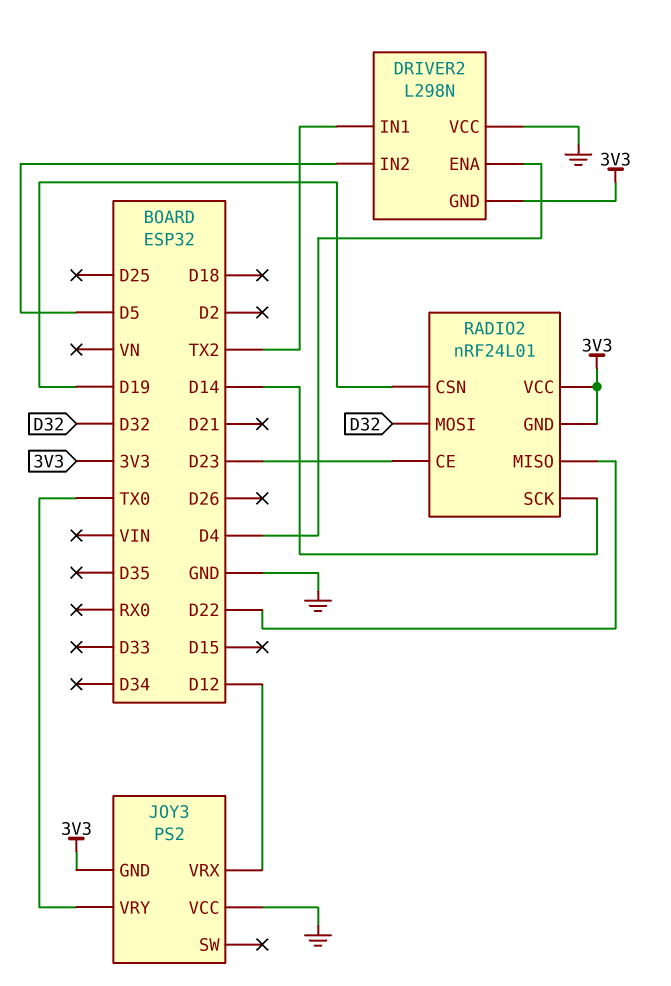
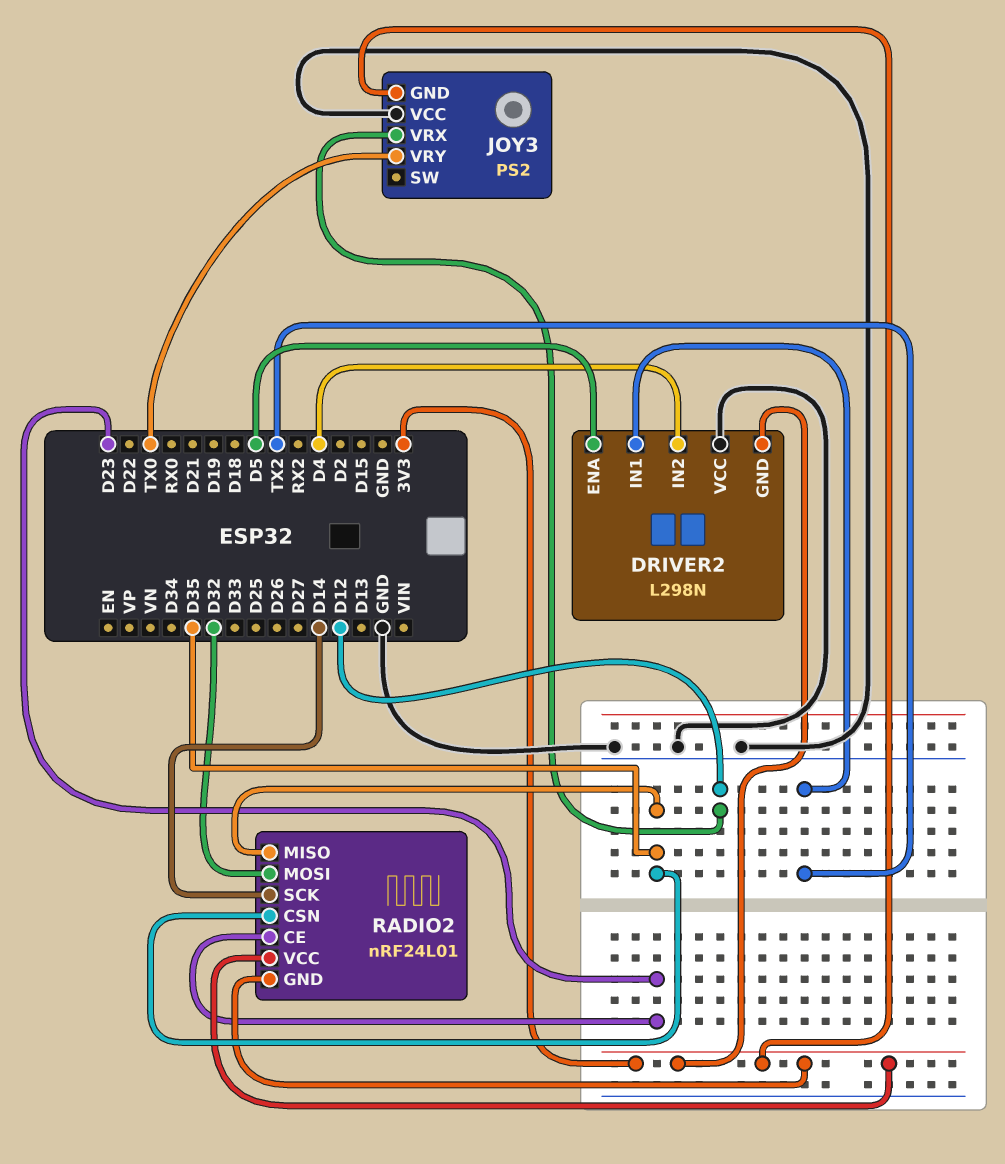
DRIVER2 pin ENA: D4 -> D5
DRIVER2 pin IN2: D5 -> D4
RADIO2 pin CSN: D19 -> D35
RADIO2 pin MISO: D22 -> D35

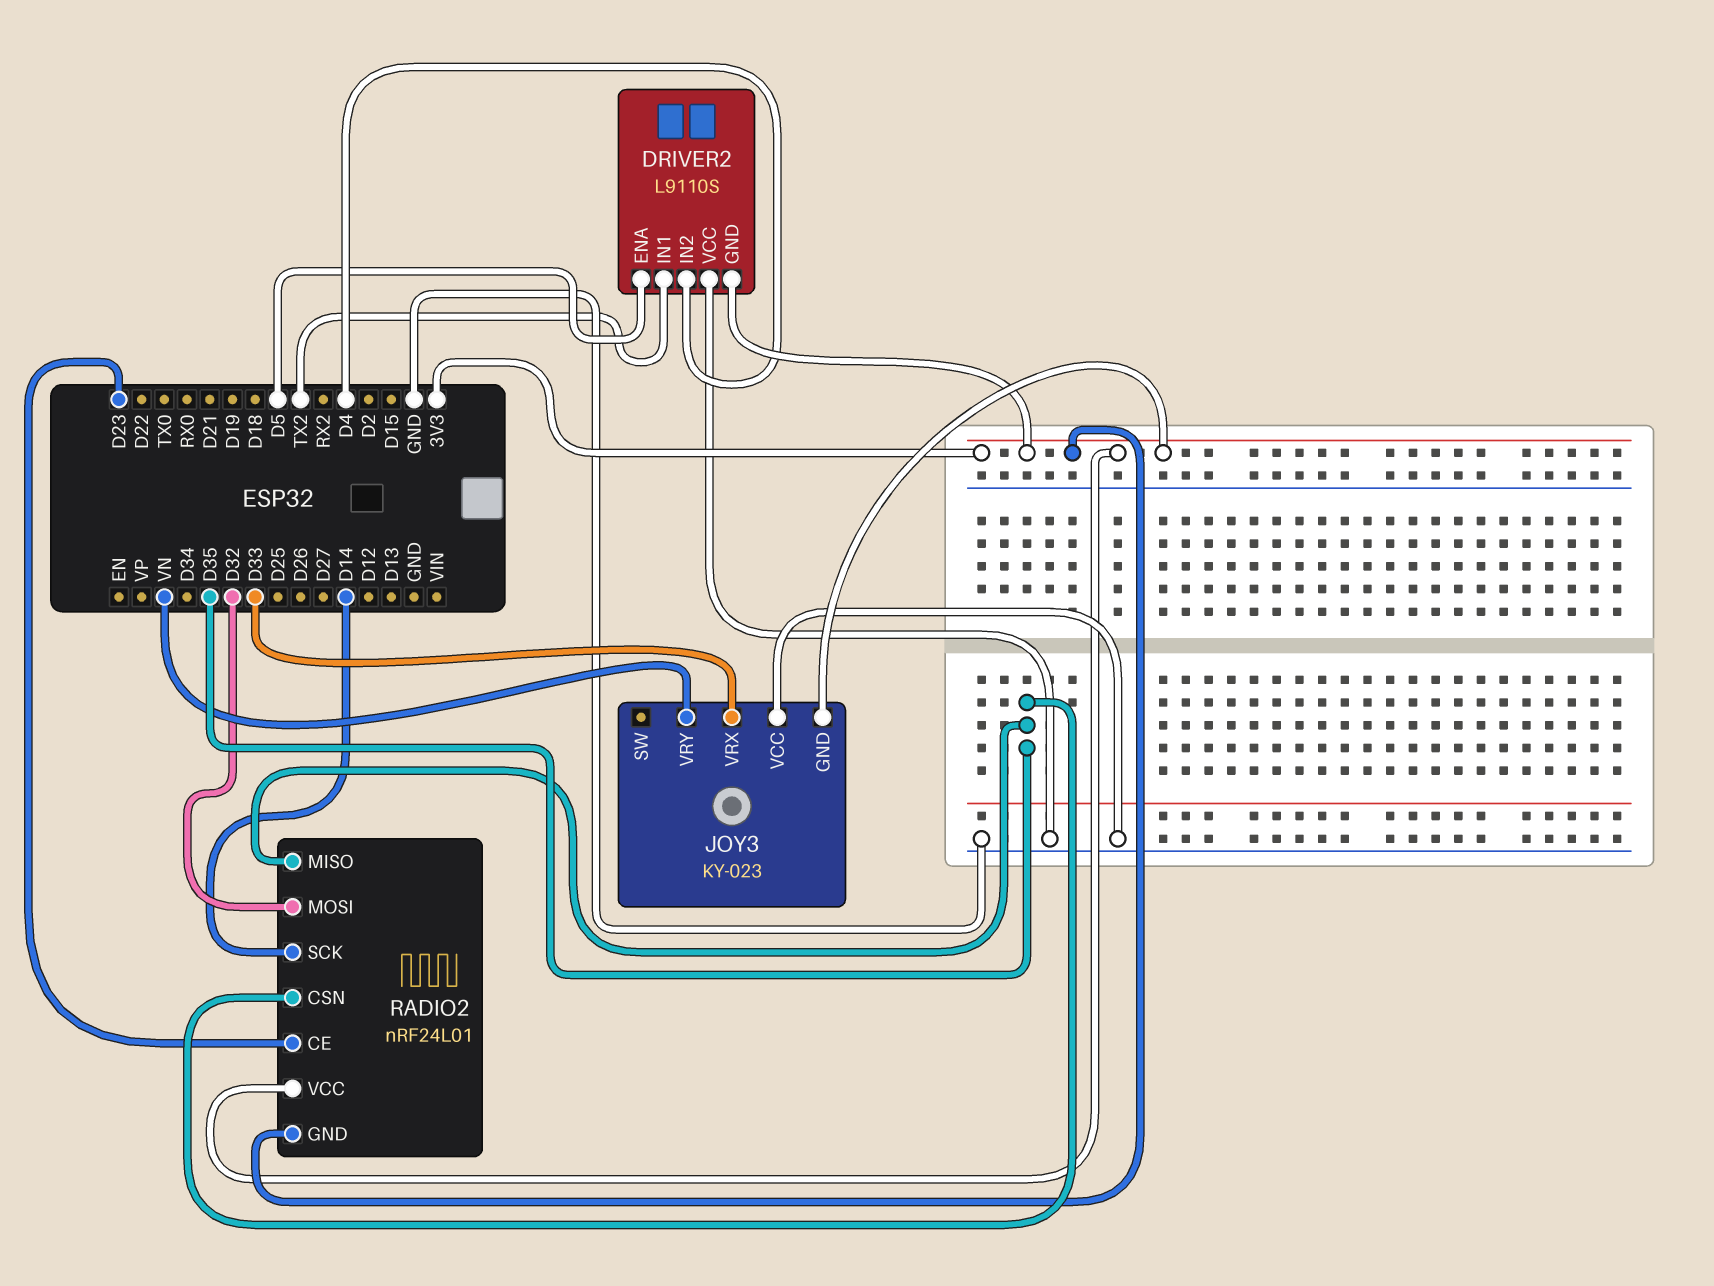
DRIVER2: L298N -> L9110S
JOY3: PS2 -> KY-023
JOY3 pin VRX: D12 -> D33
JOY3 pin VRY: TX0 -> VN

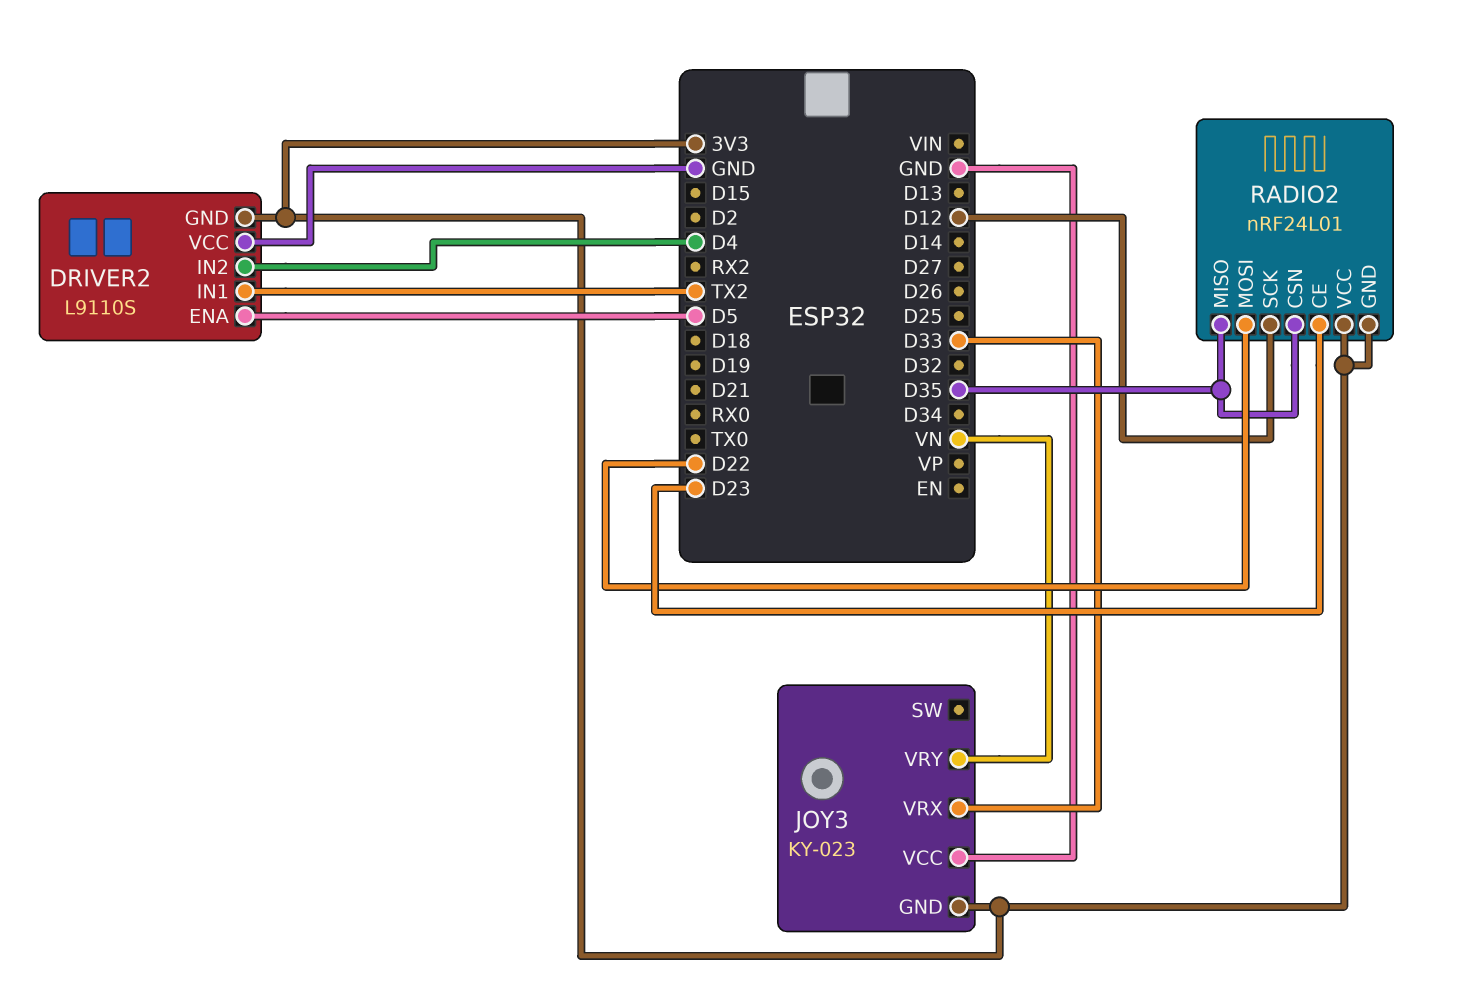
RADIO2 pin MOSI: D32 -> D22
RADIO2 pin SCK: D14 -> D12

